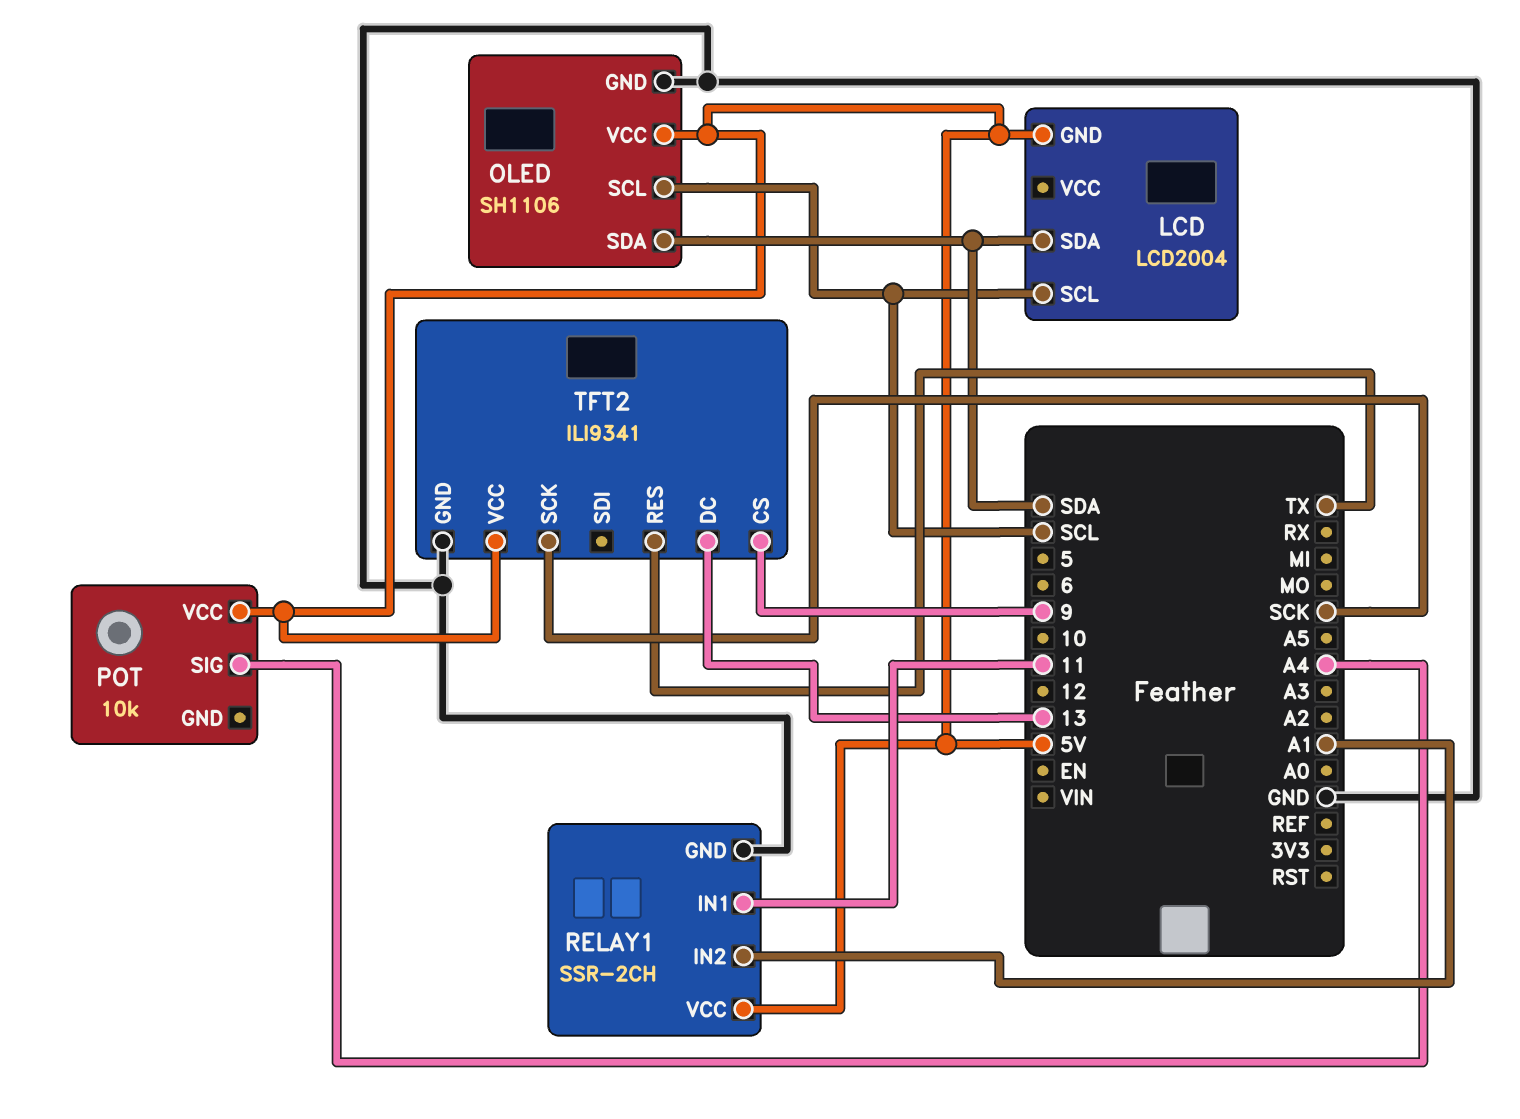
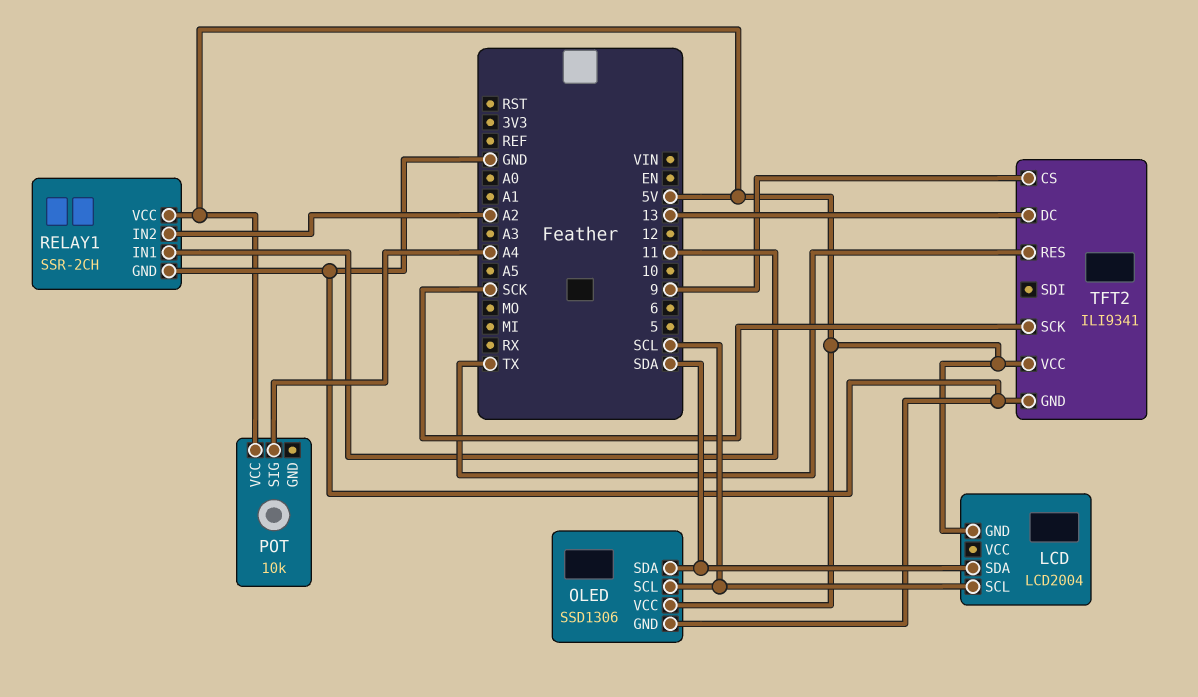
OLED: SH1106 -> SSD1306
RELAY1 pin IN2: A1 -> A2

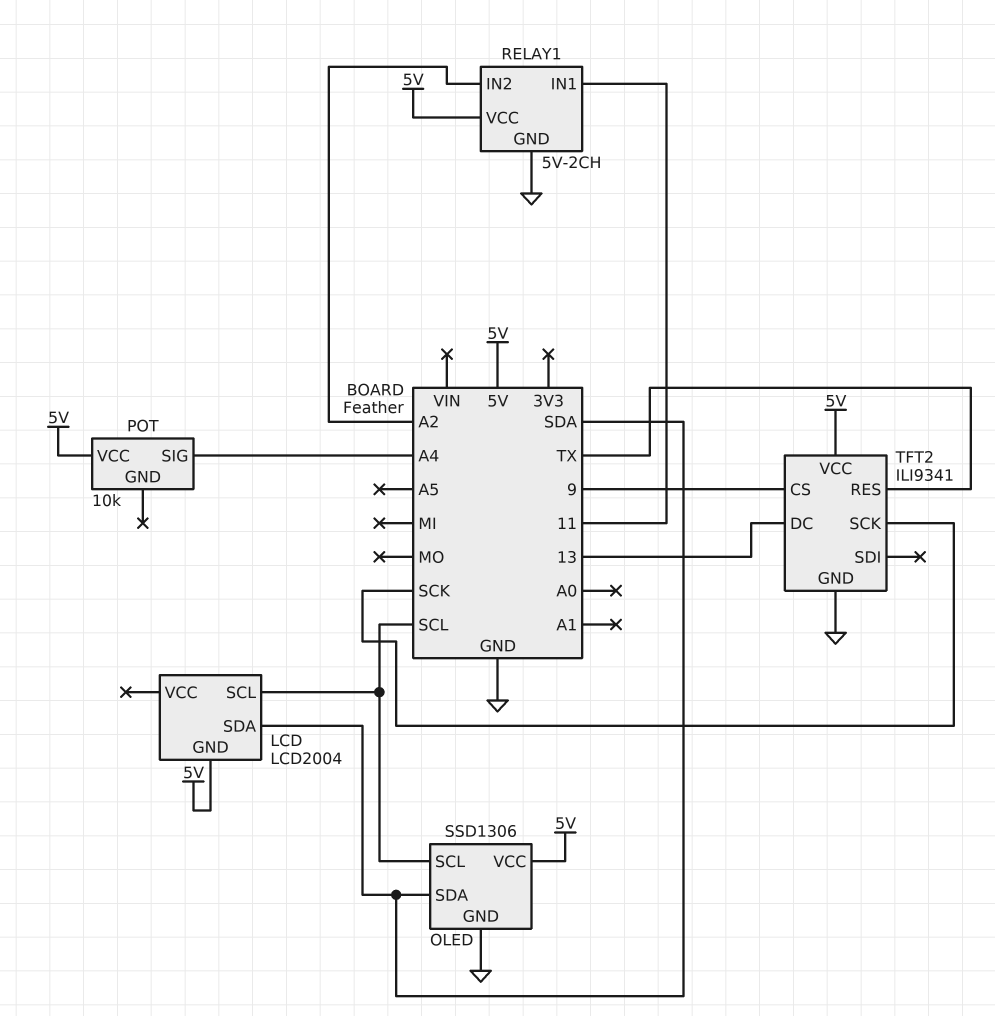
RELAY1: SSR-2CH -> 5V-2CH

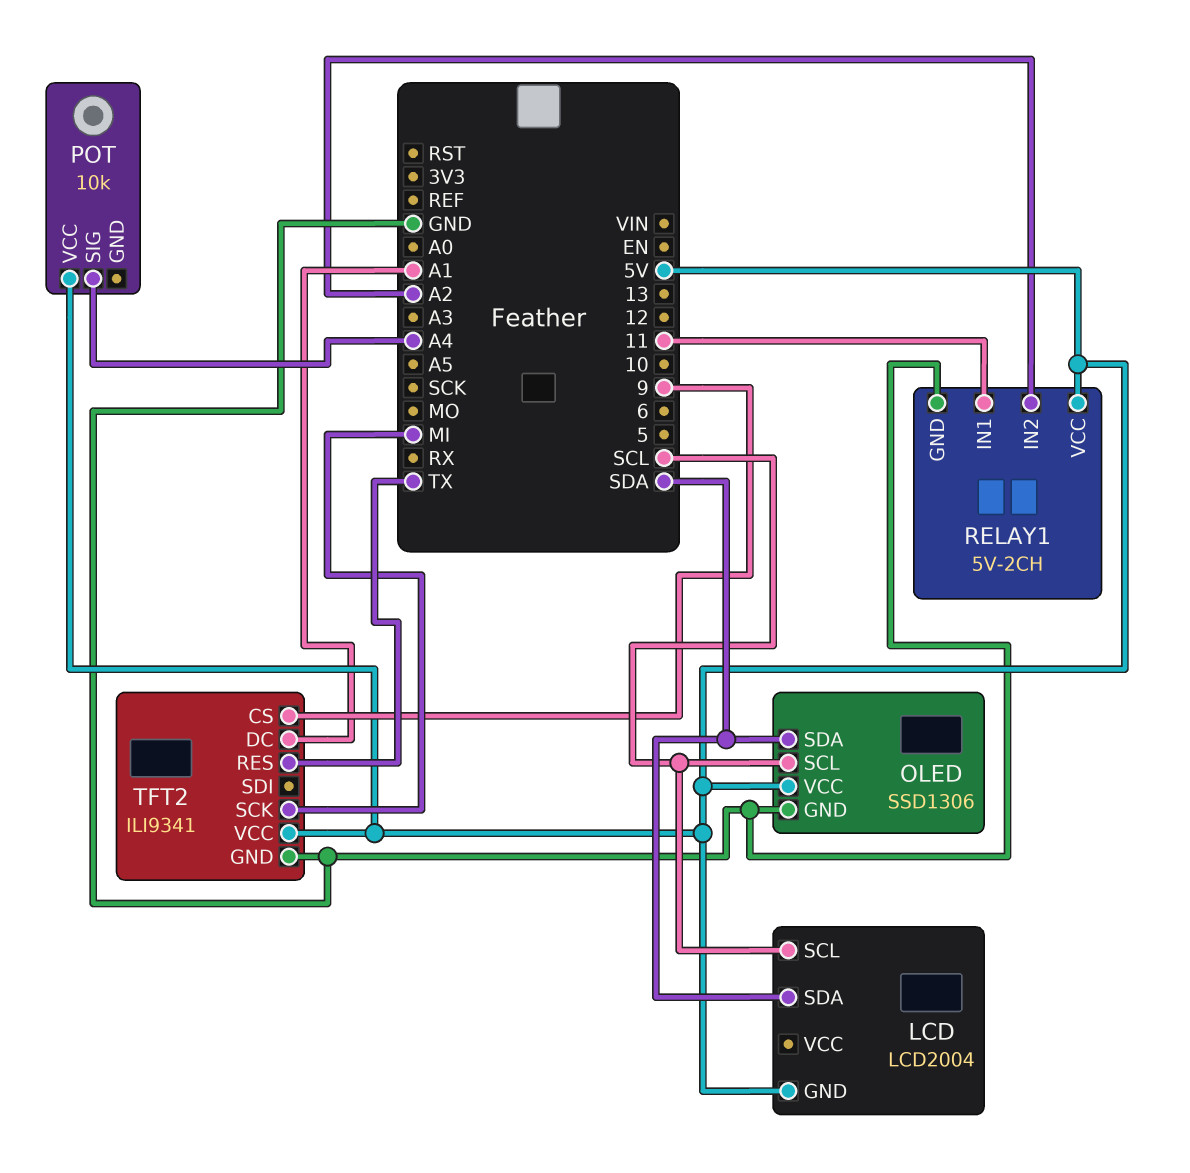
TFT2 pin DC: 13 -> A1
TFT2 pin SCK: SCK -> MI

